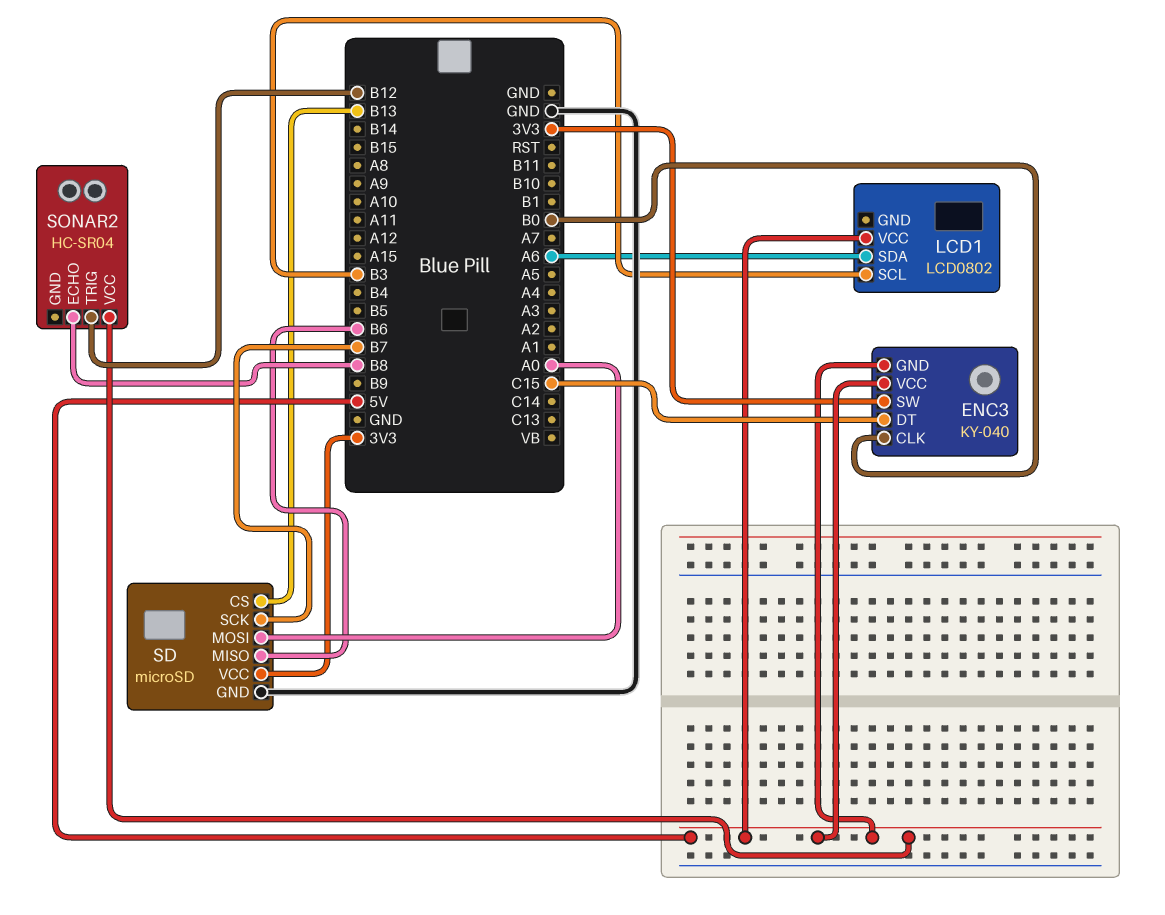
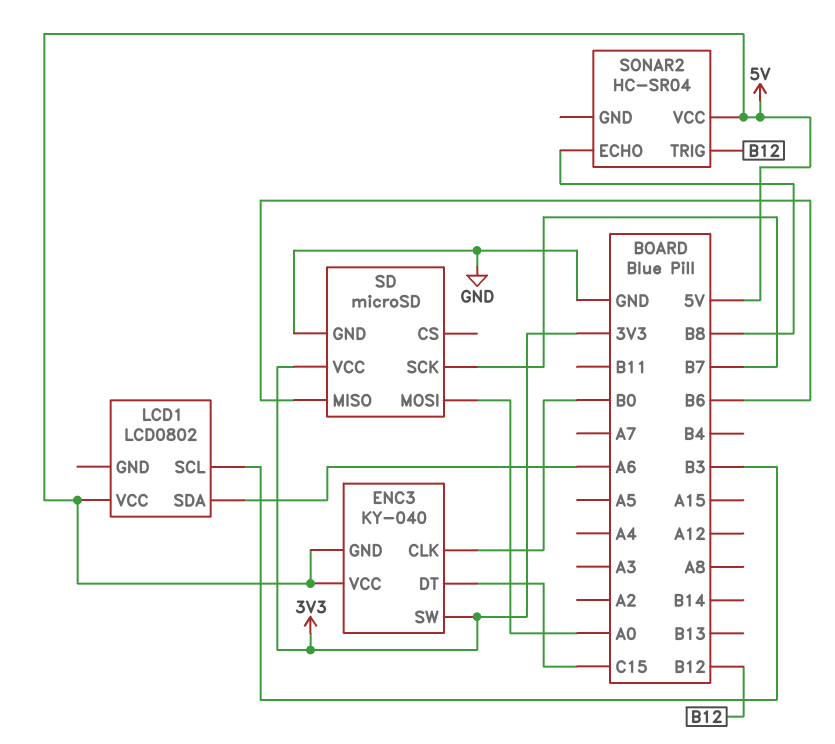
SD pin CS: B13 -> none

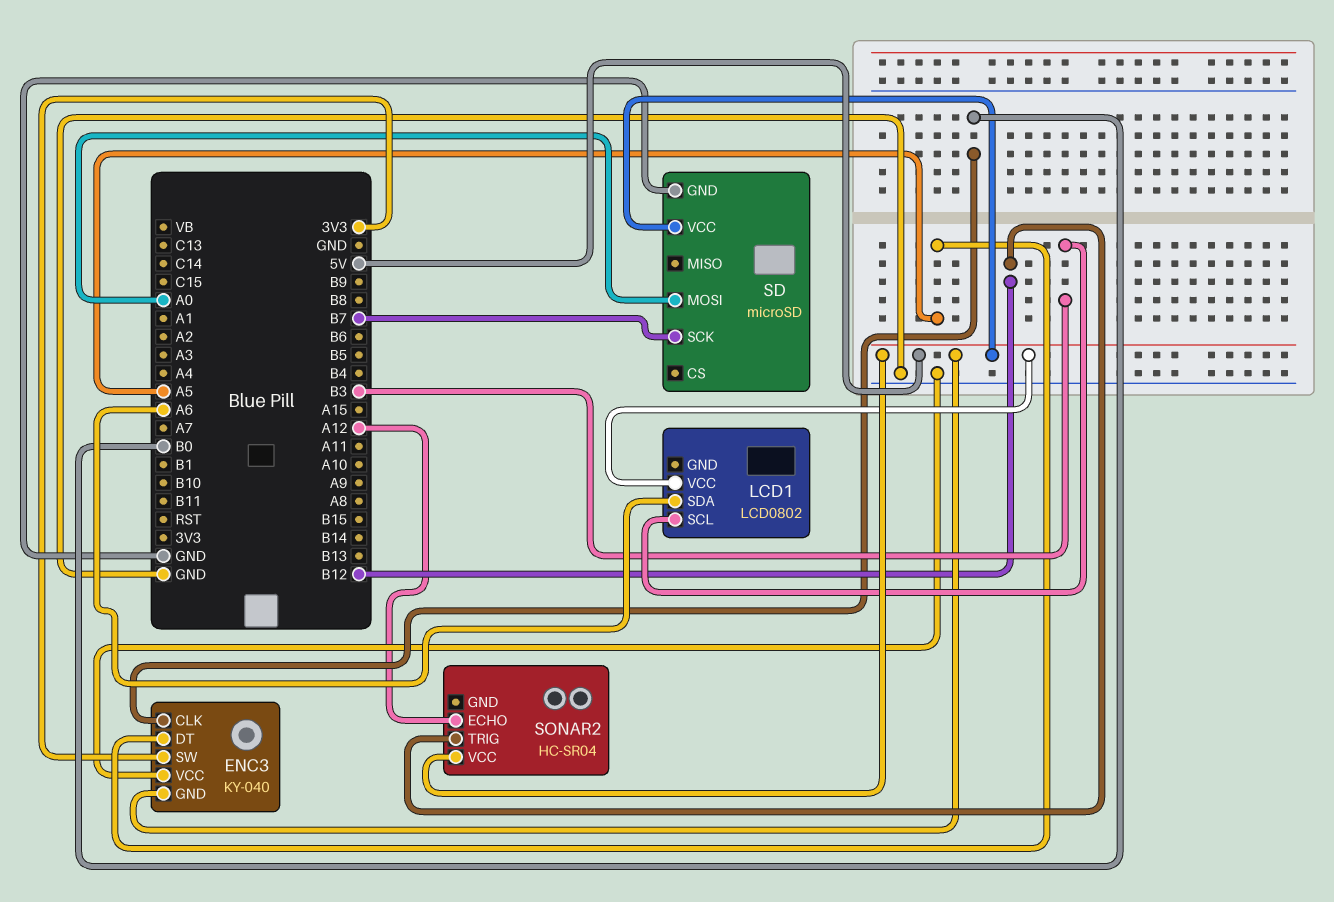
ENC3 pin DT: C15 -> A5
ENC3 pin VCC: 5V -> GND
SD pin MISO: B6 -> none
SD pin VCC: 3V3 -> 5V
SONAR2 pin ECHO: B8 -> A12

